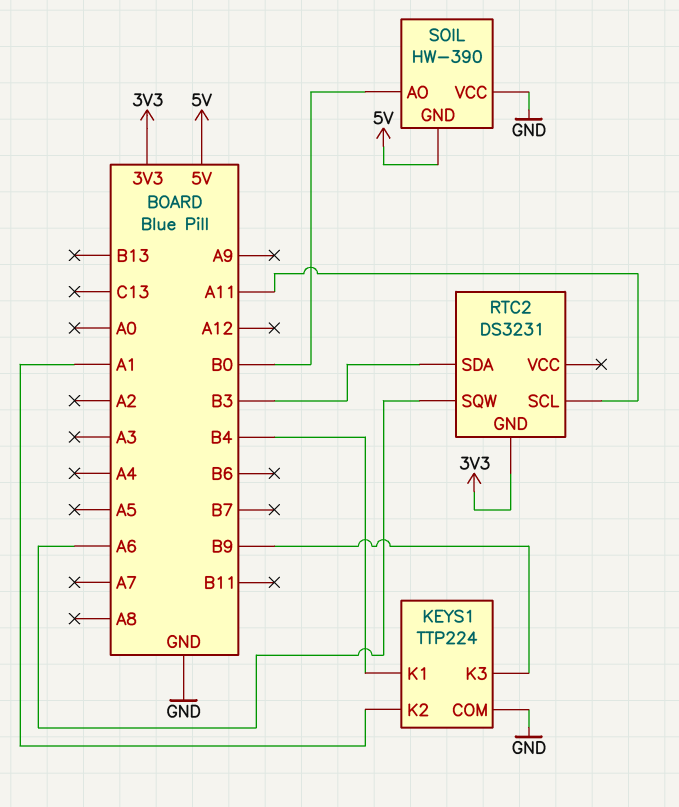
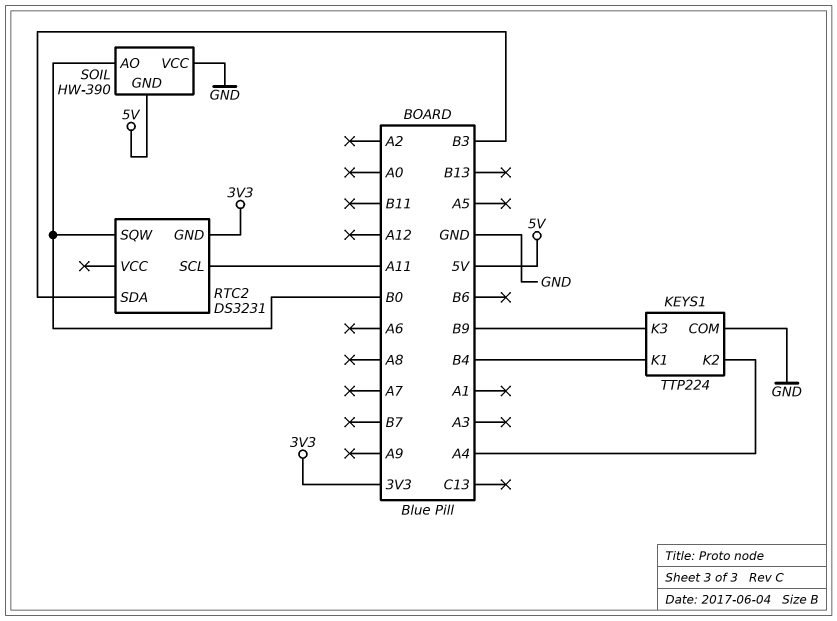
KEYS1 pin K2: A1 -> A4
RTC2 pin SQW: A6 -> B0

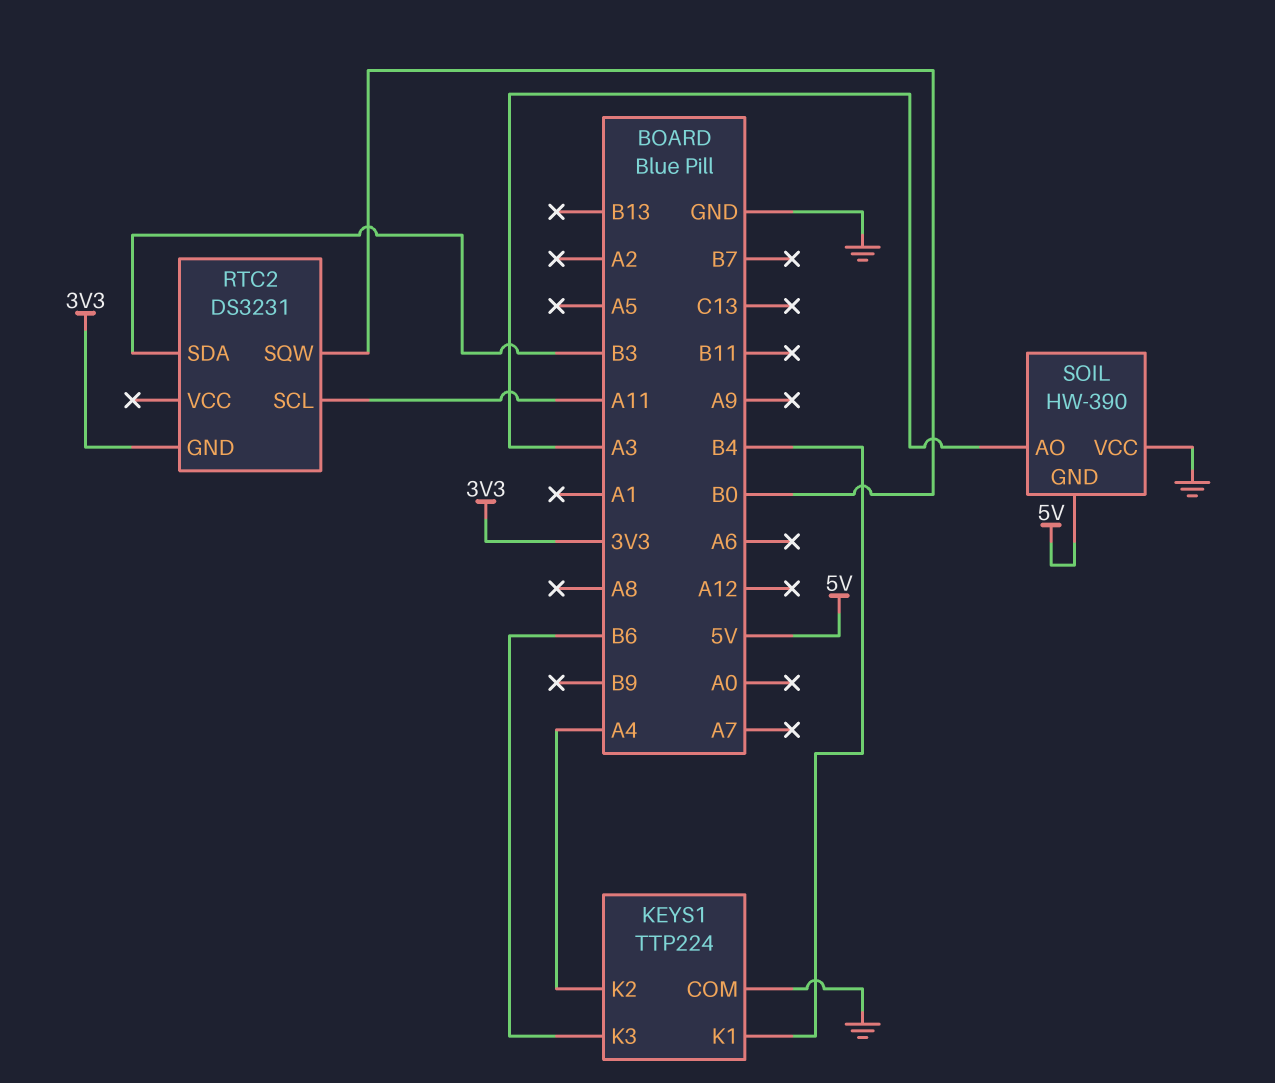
KEYS1 pin K3: B9 -> B6
SOIL pin AO: B0 -> A3

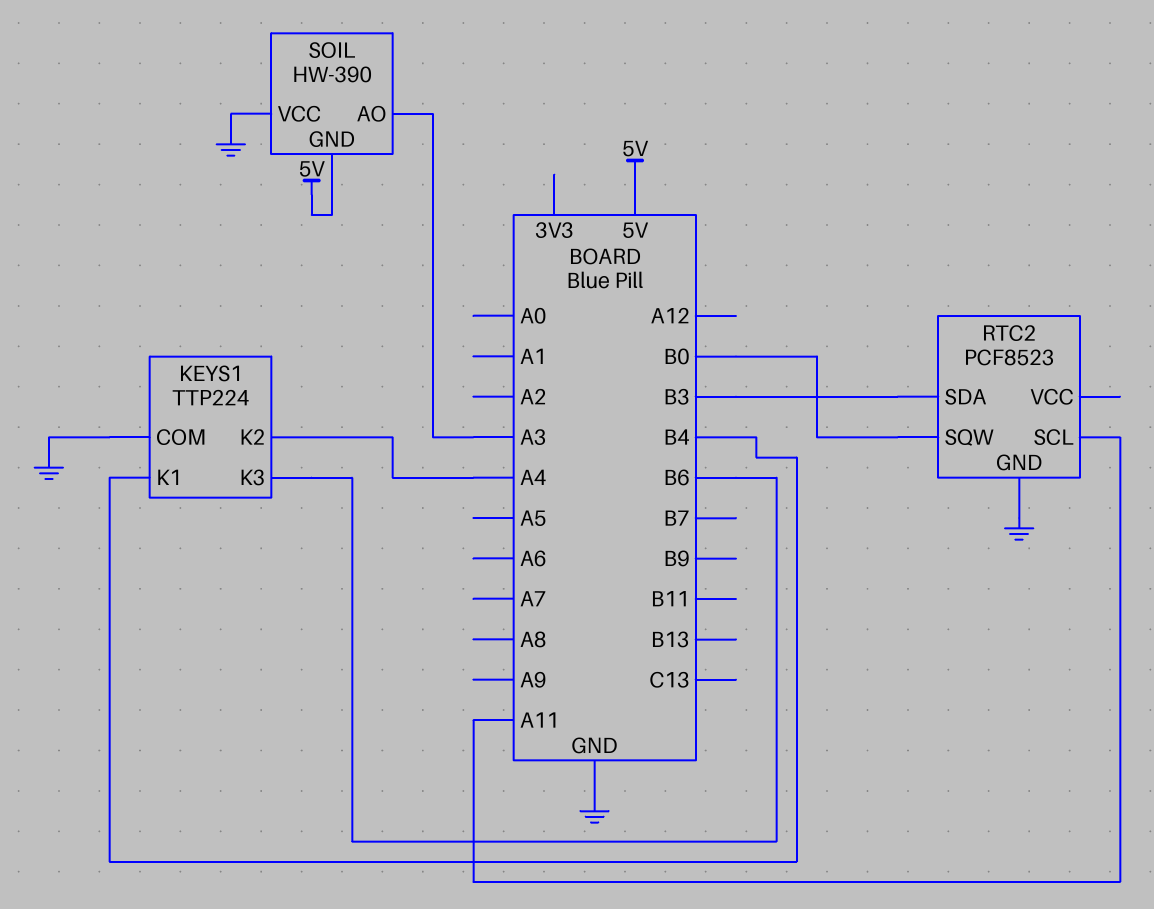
RTC2: DS3231 -> PCF8523
RTC2 pin GND: 3V3 -> GND

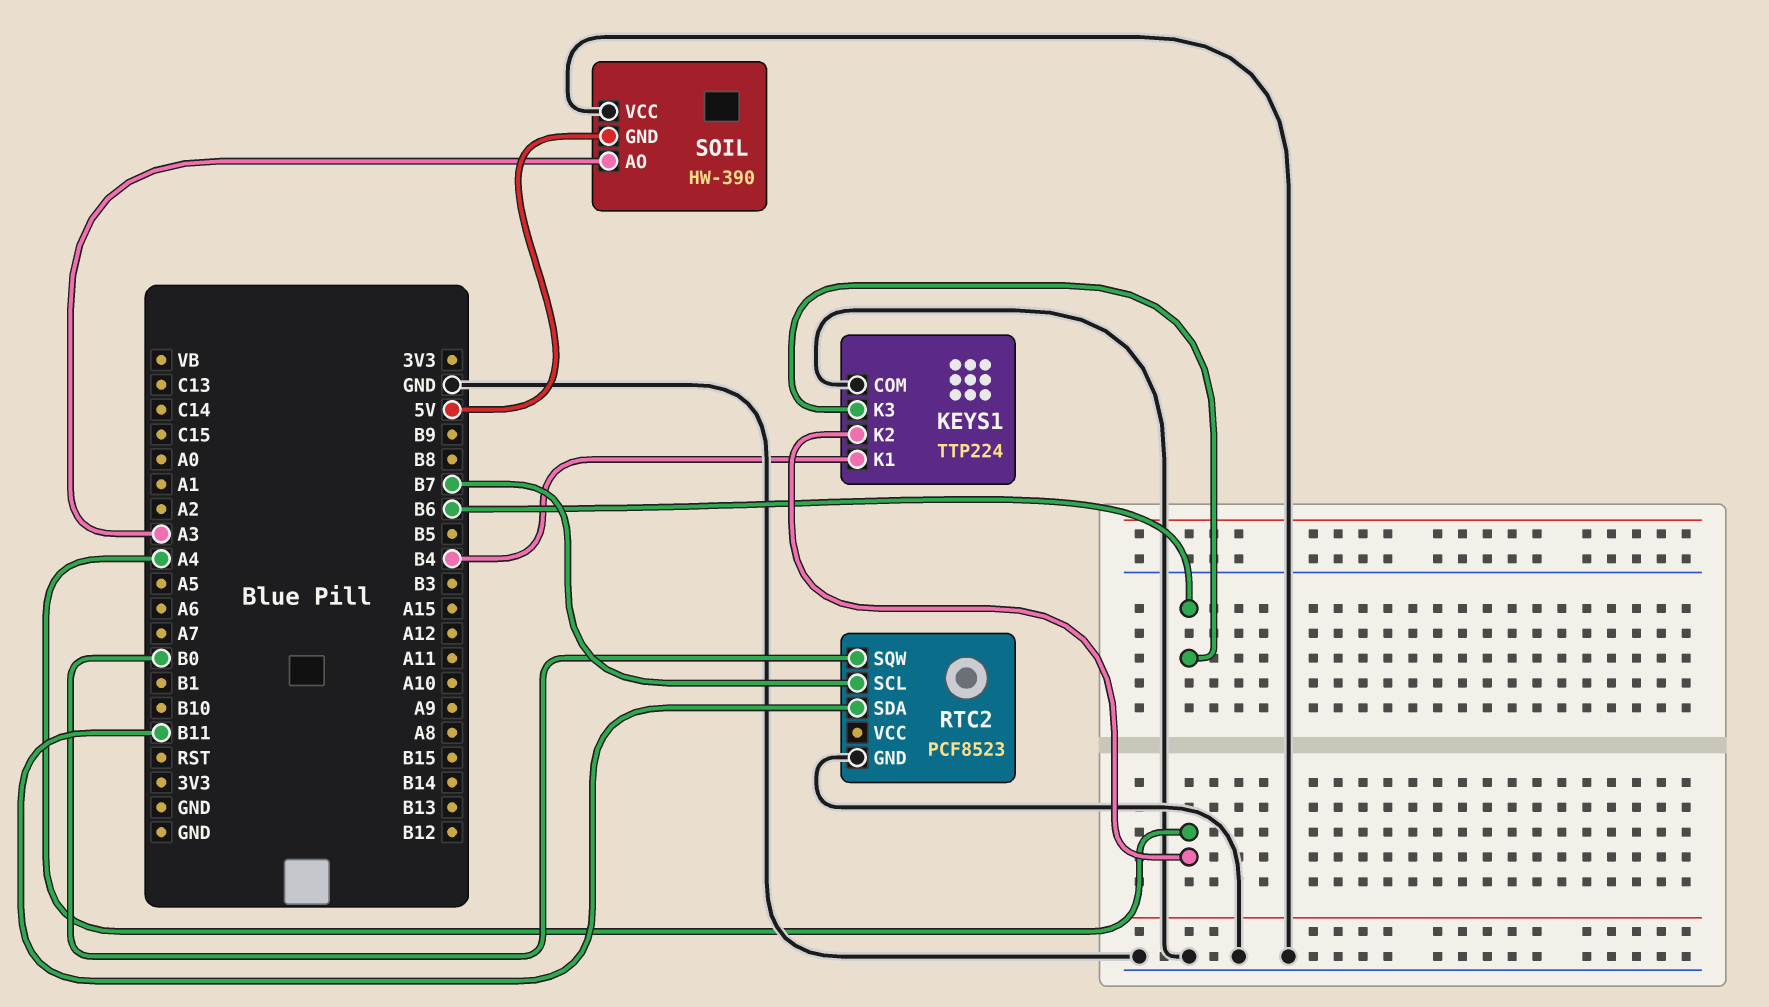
RTC2 pin SCL: A11 -> B7
RTC2 pin SDA: B3 -> B11

